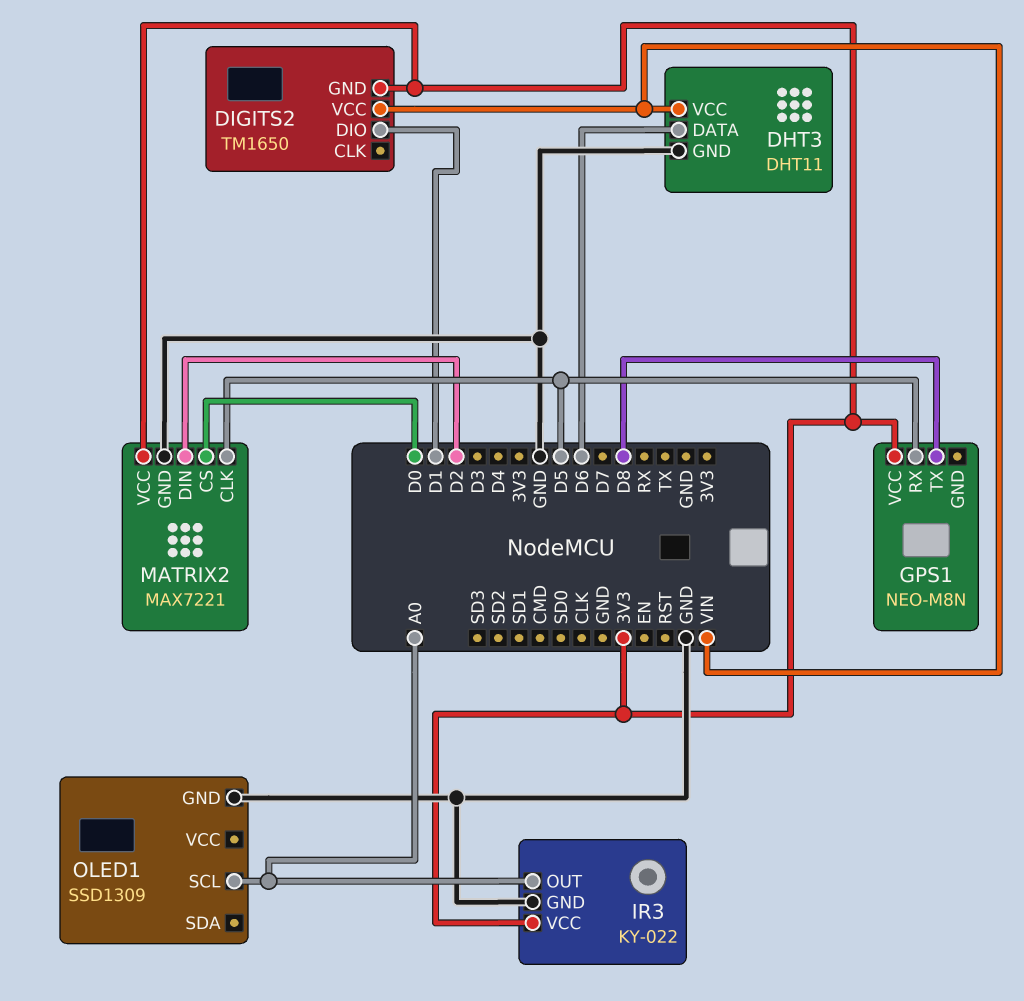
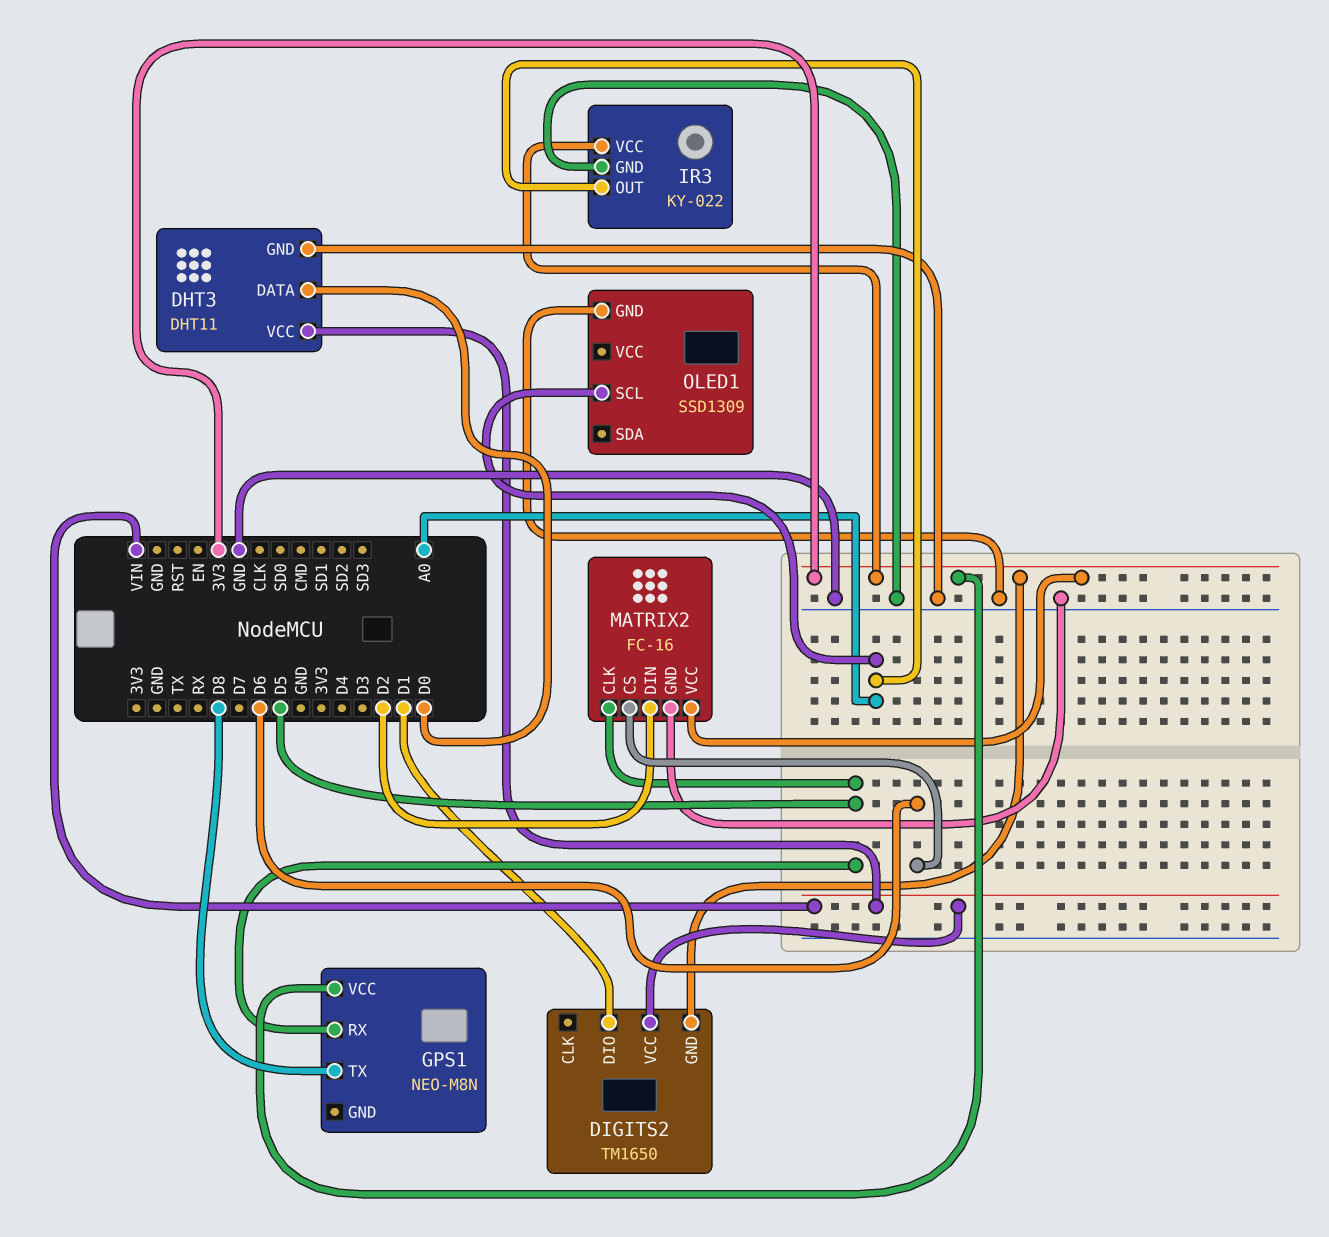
DHT3 pin DATA: D6 -> D0
MATRIX2: MAX7221 -> FC-16
MATRIX2 pin CS: D0 -> D6

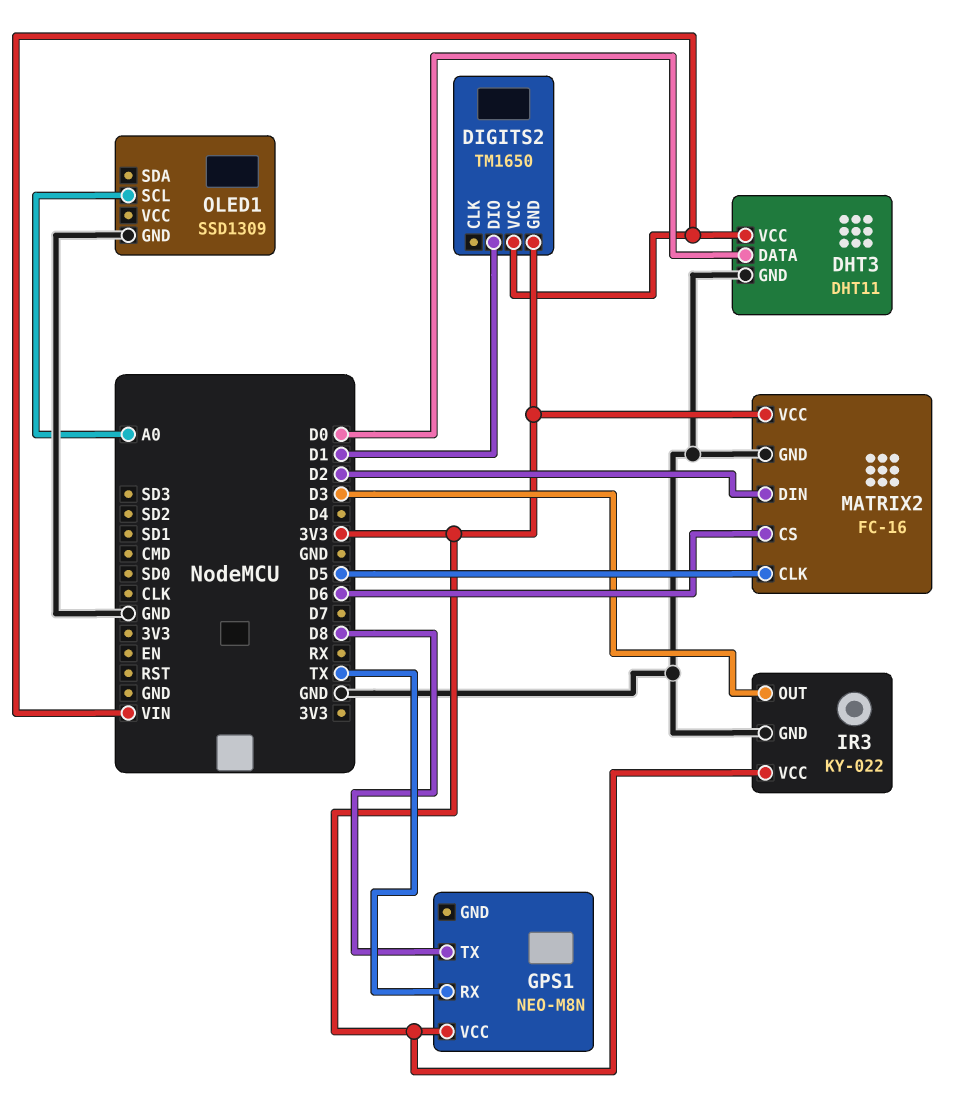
GPS1 pin RX: D5 -> TX
IR3 pin OUT: A0 -> D3

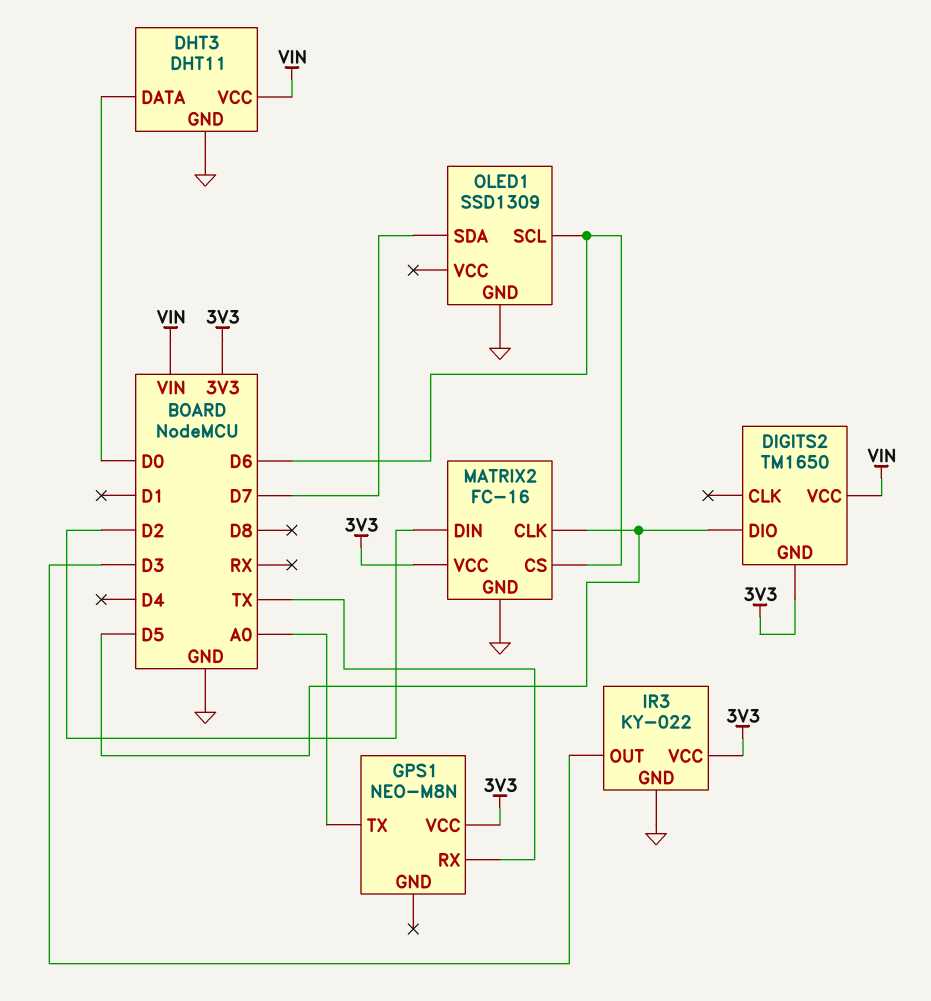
DIGITS2 pin DIO: D1 -> D5
GPS1 pin TX: D8 -> A0
OLED1 pin SCL: A0 -> D6
OLED1 pin SDA: none -> D7

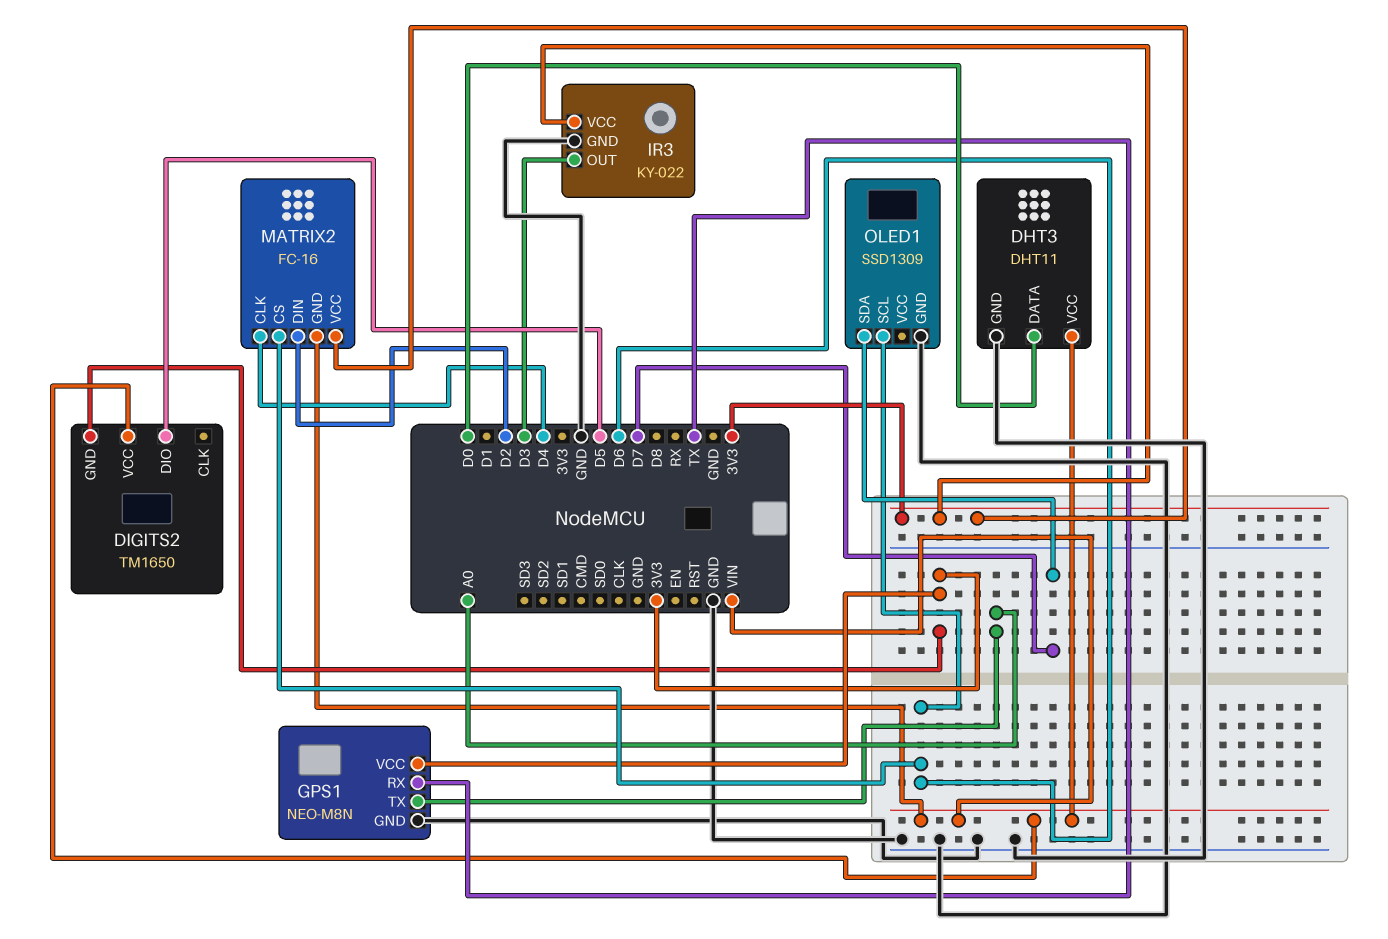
GPS1 pin GND: none -> GND
MATRIX2 pin CLK: D5 -> D4
MATRIX2 pin GND: GND -> VIN

